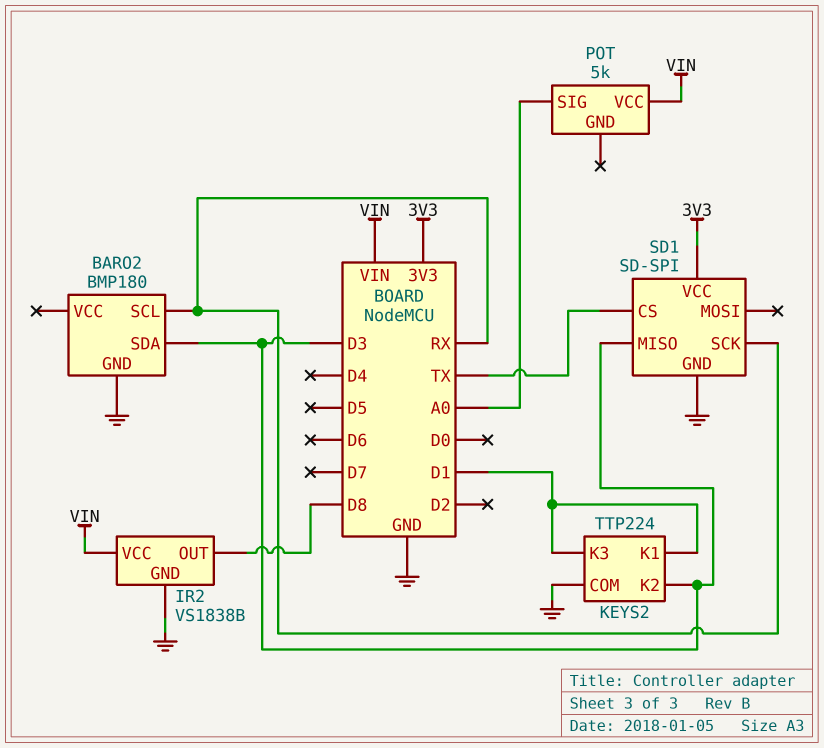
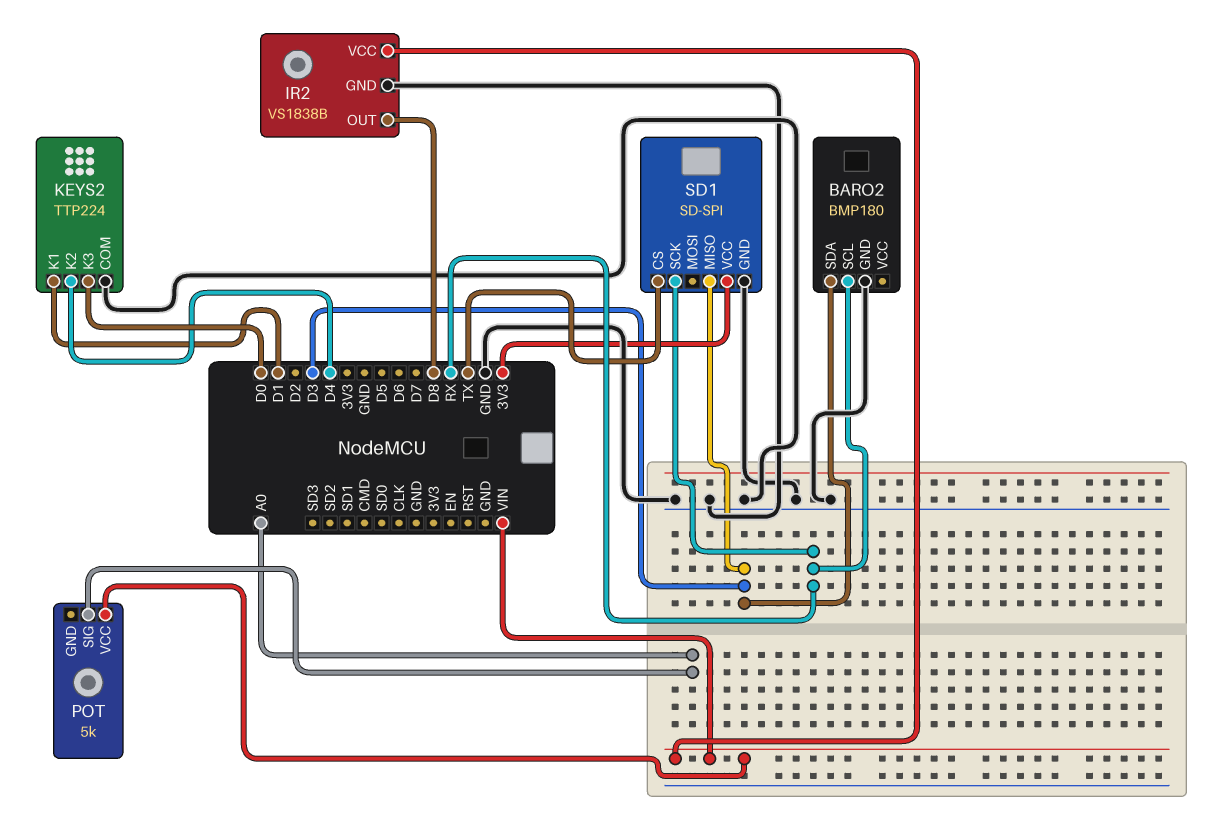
KEYS2 pin K2: D3 -> D4
KEYS2 pin K3: D1 -> D0

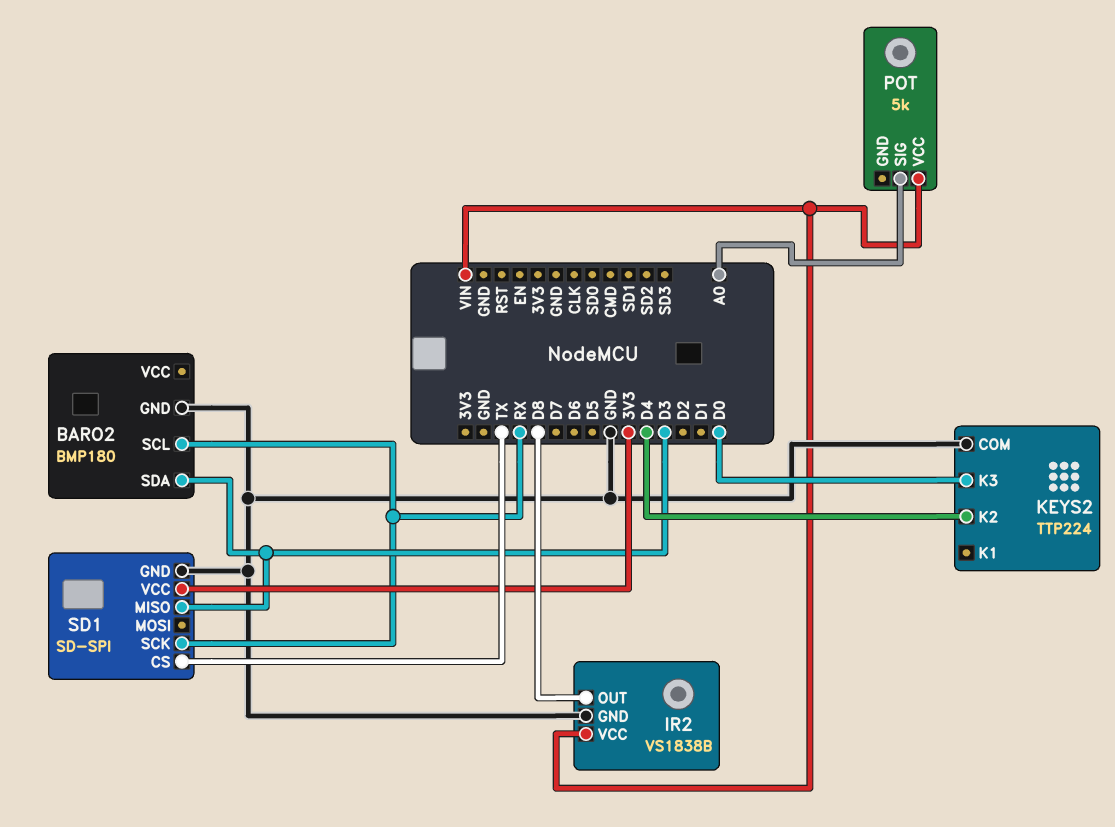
KEYS2 pin K1: D1 -> none

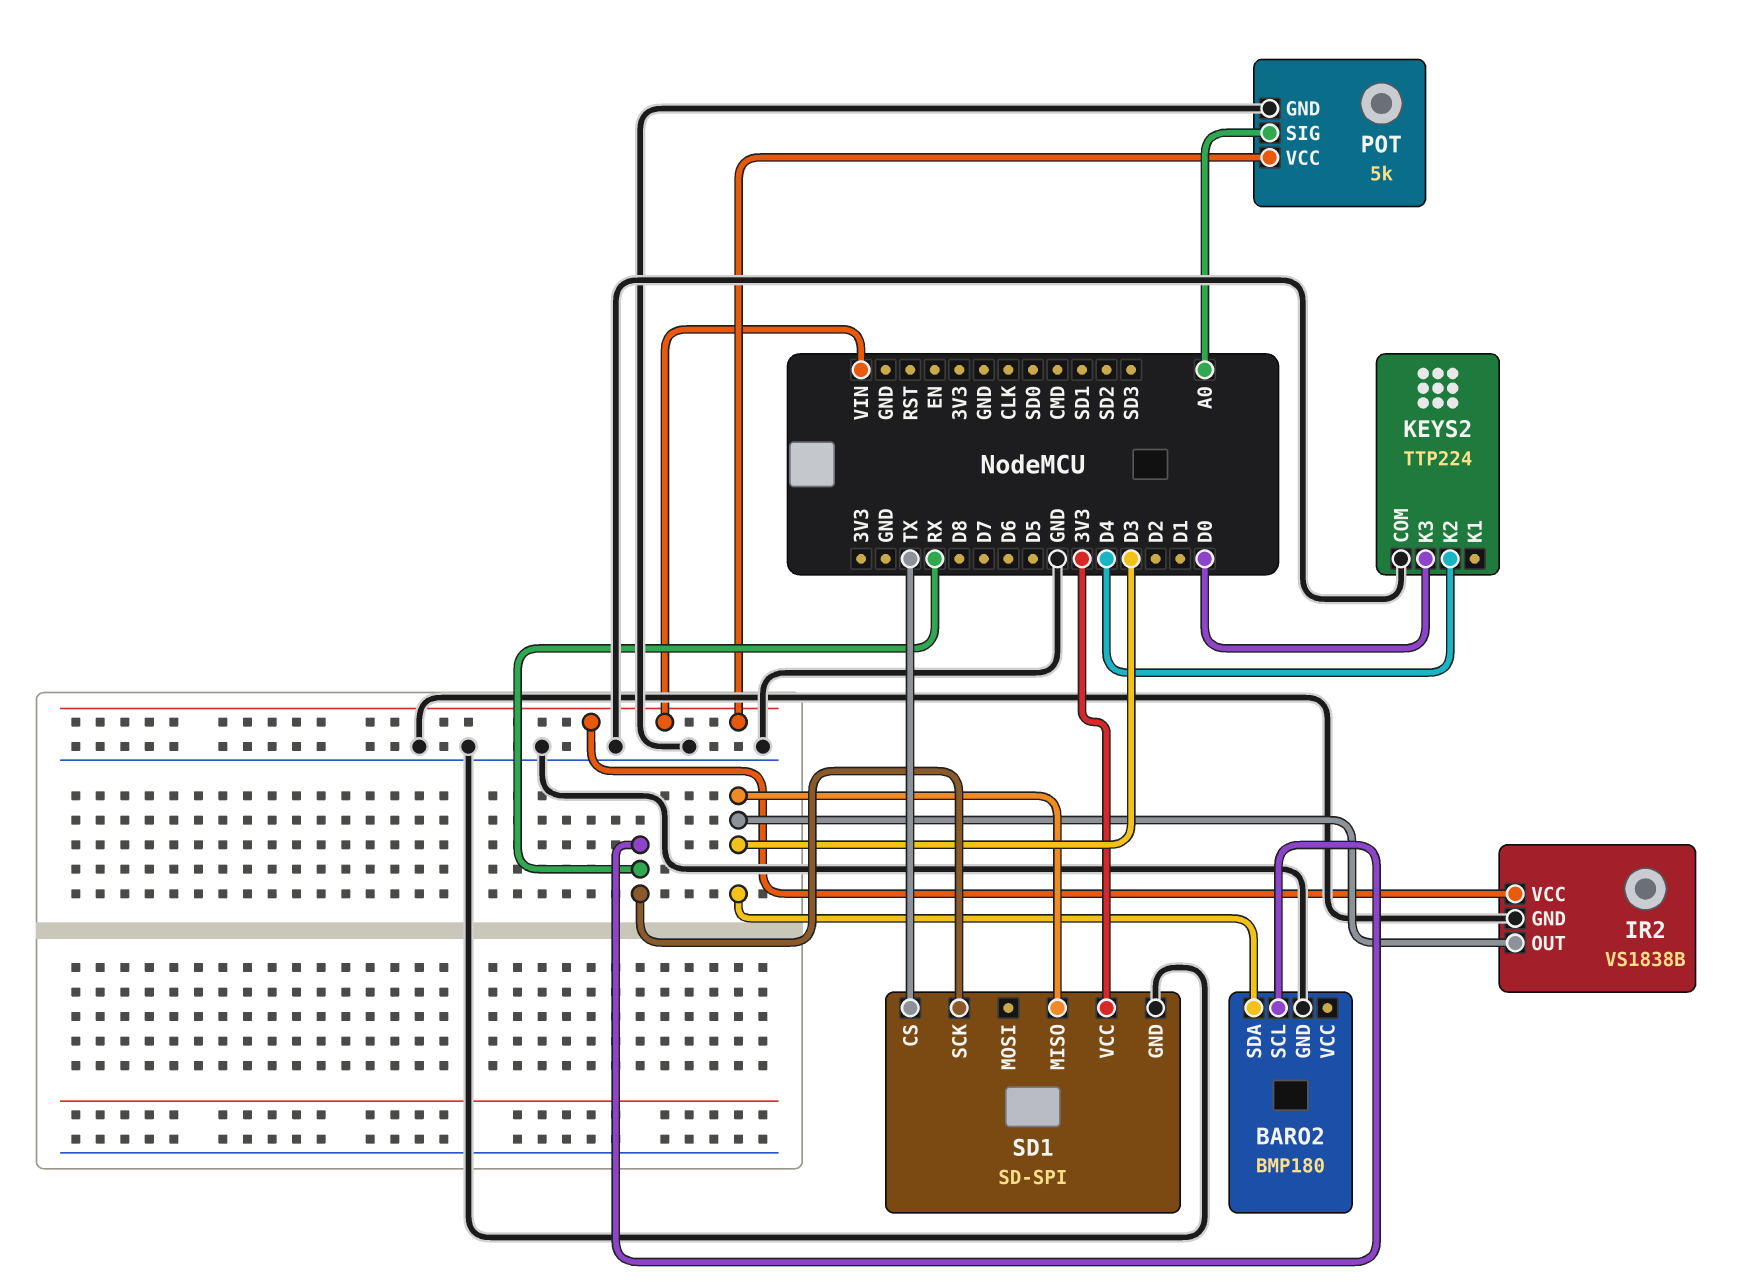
IR2 pin OUT: D8 -> D3
POT pin GND: none -> GND

